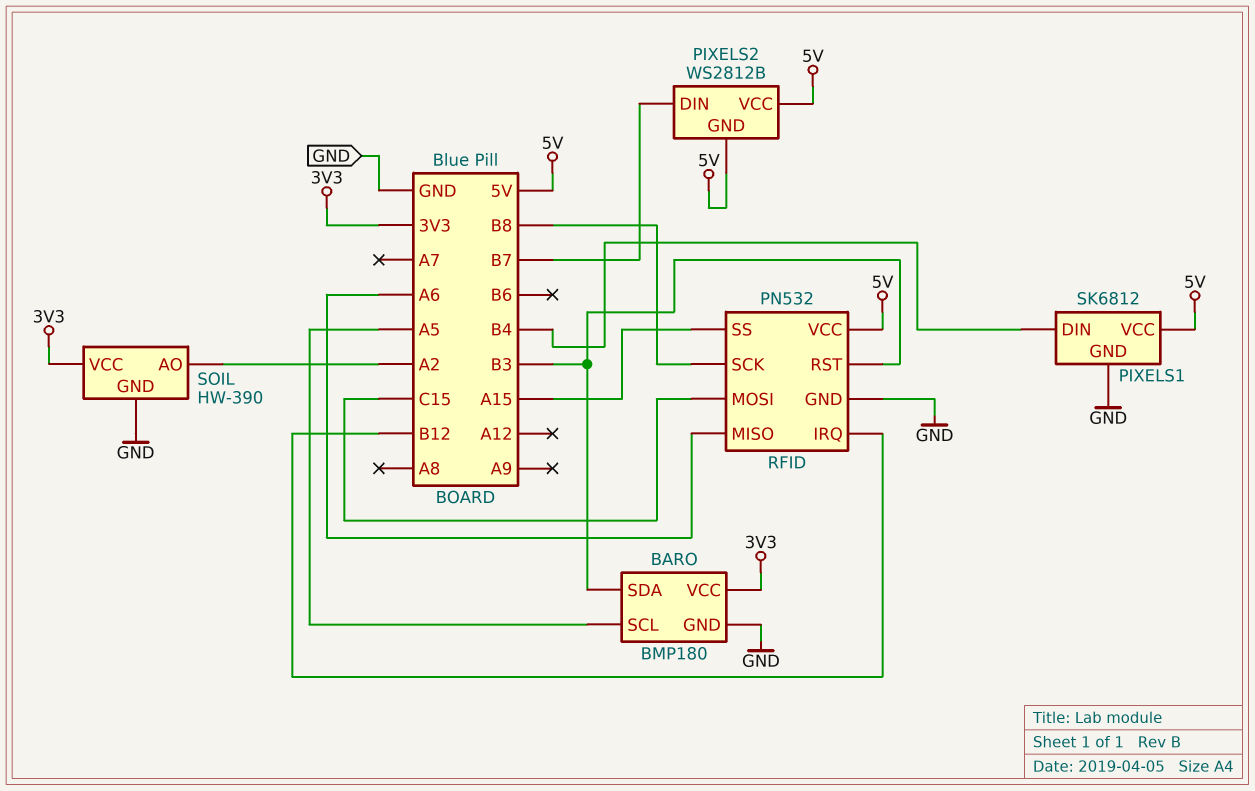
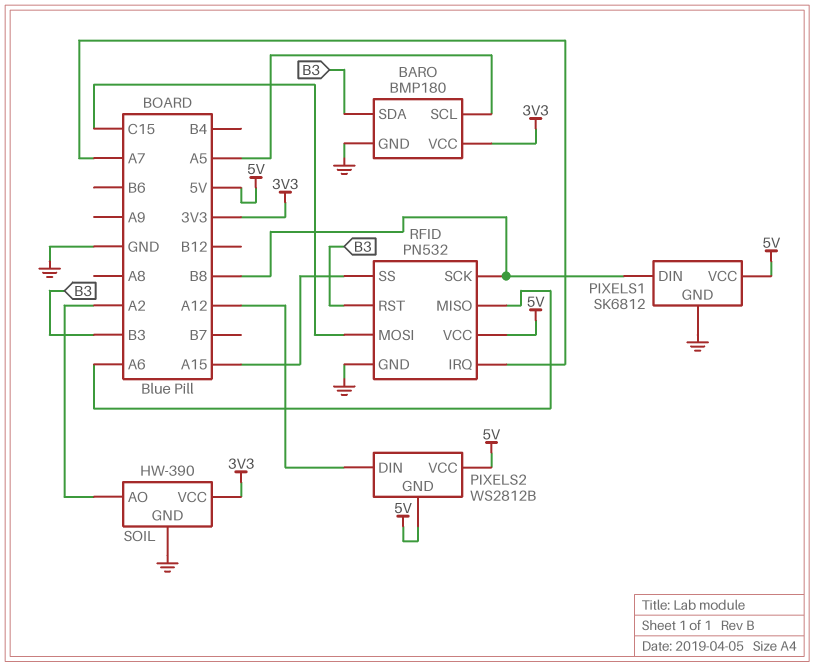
PIXELS1 pin DIN: B4 -> B8
PIXELS2 pin DIN: B7 -> A12
RFID pin IRQ: B12 -> A7

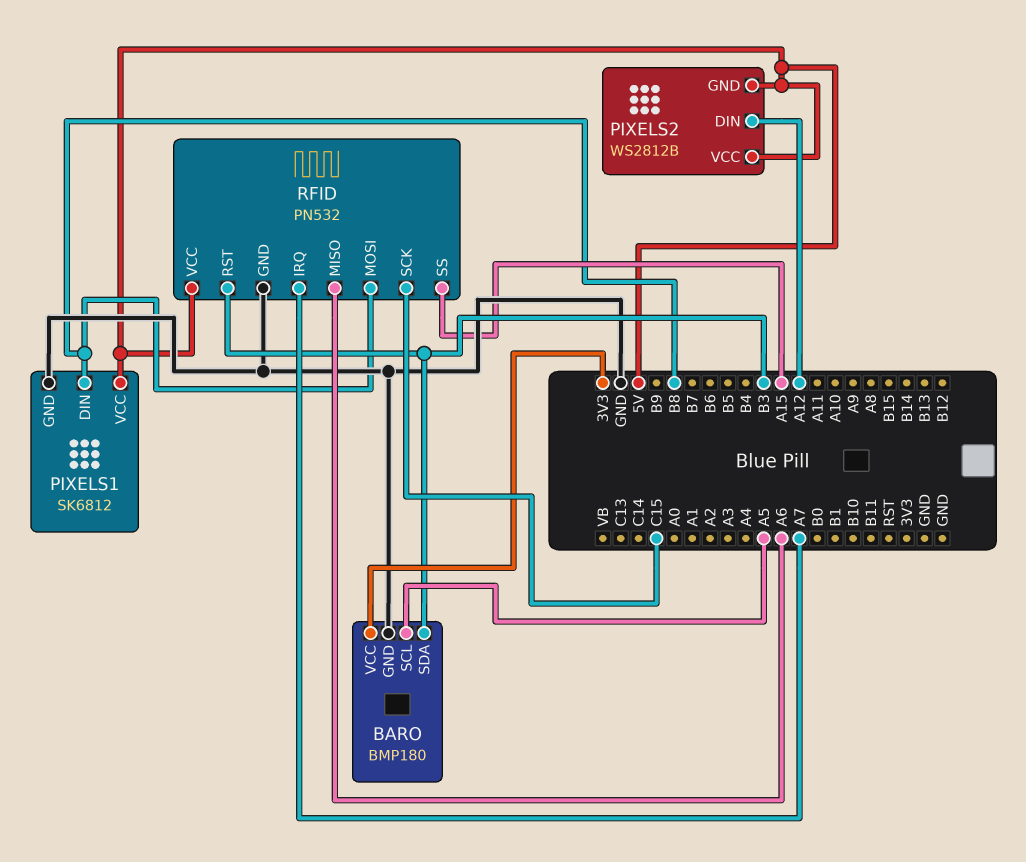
RFID pin MOSI: C15 -> B8
RFID pin SCK: B8 -> C15
SOIL: HW-390 -> none
SOIL pin AO: A2 -> none
SOIL pin GND: GND -> none
SOIL pin VCC: 3V3 -> none

